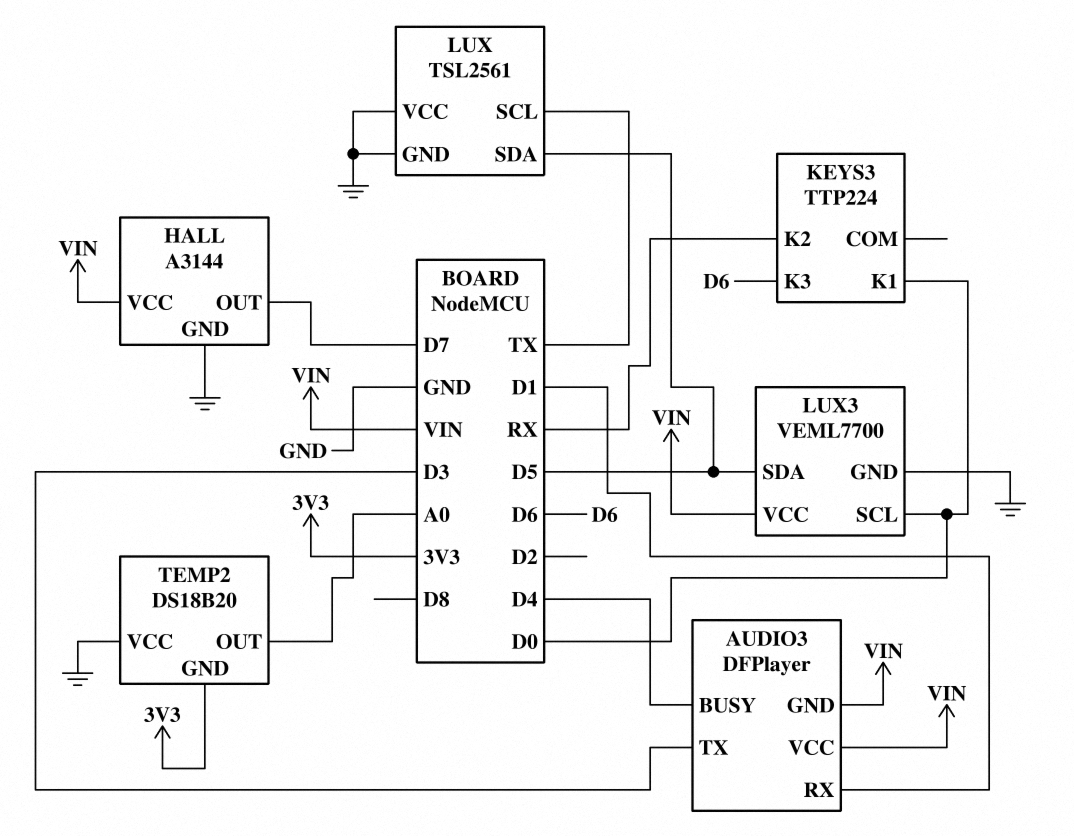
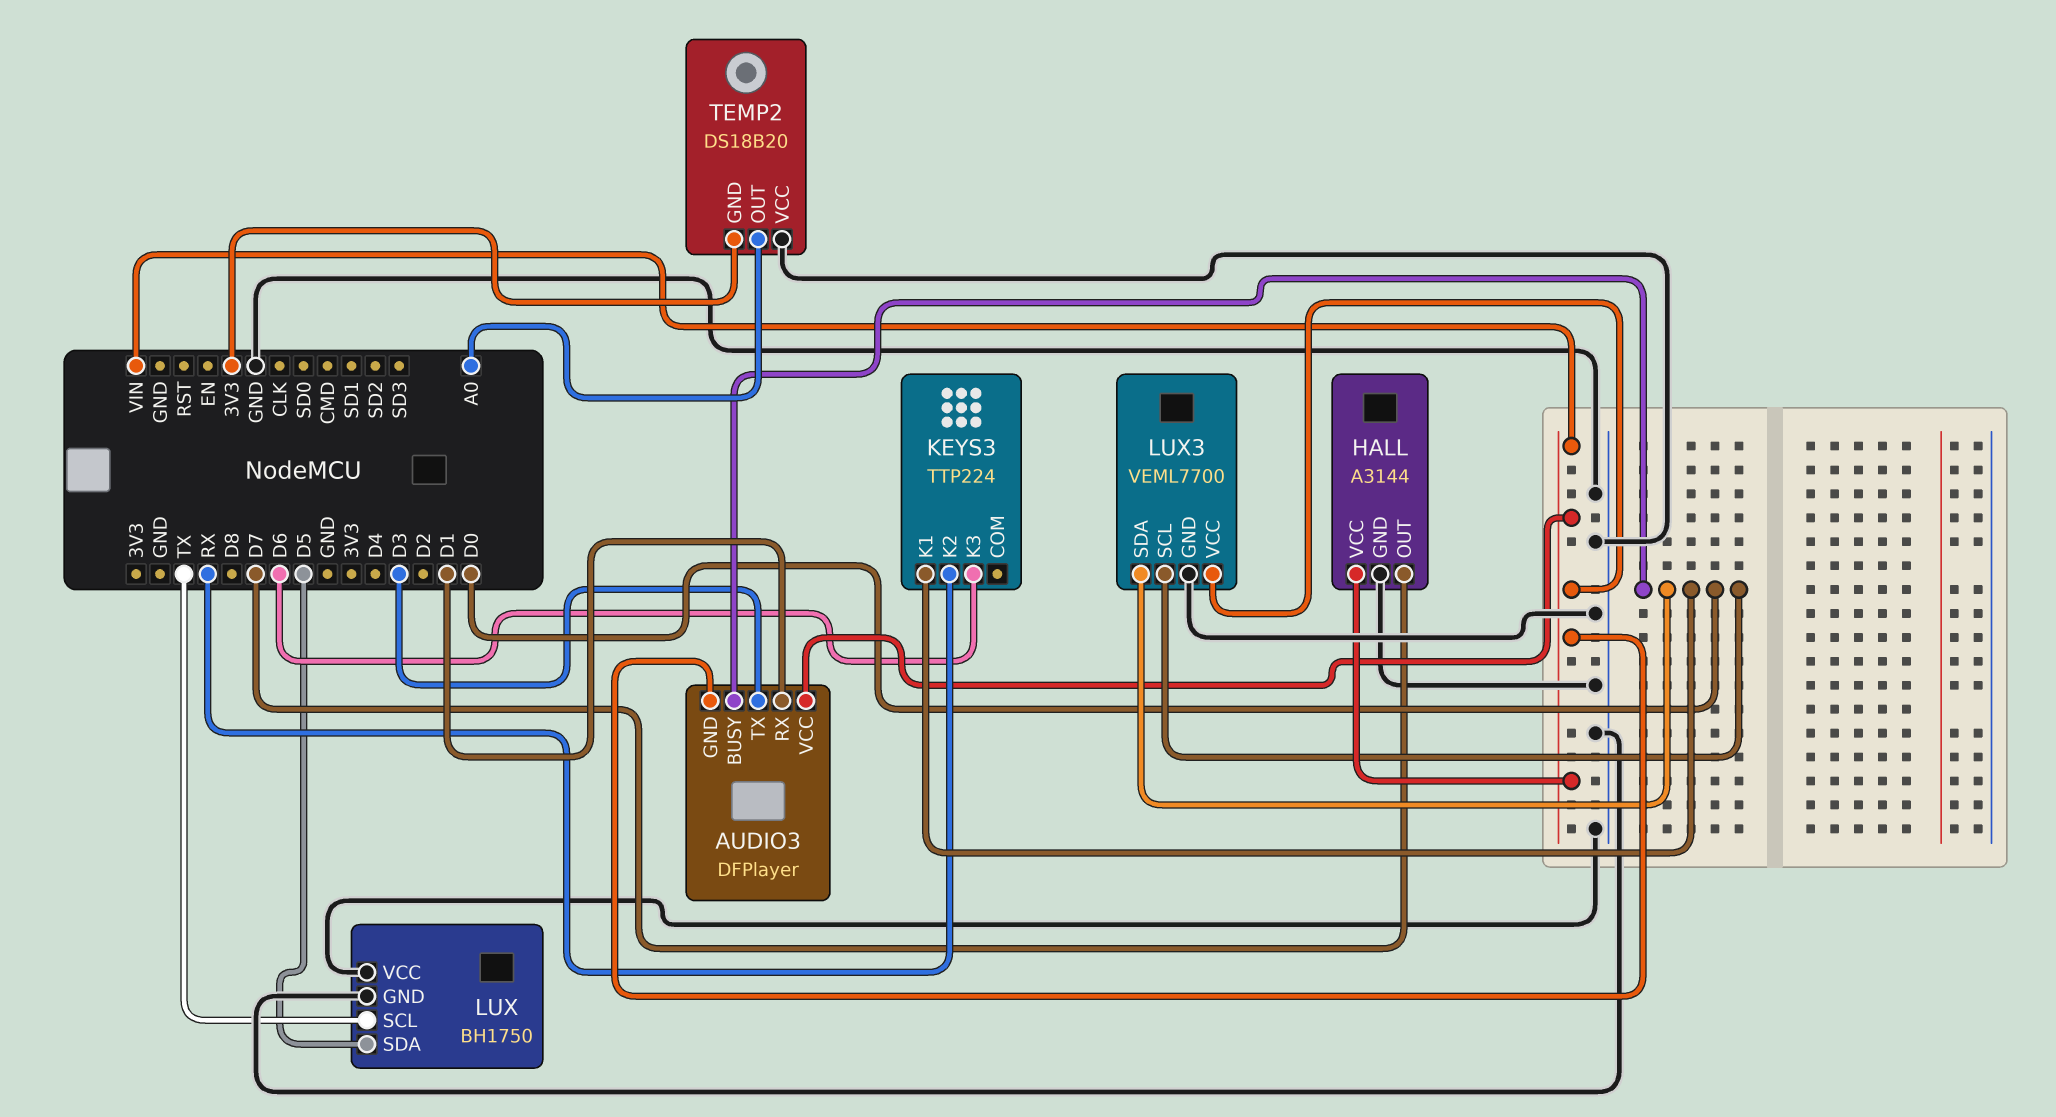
AUDIO3 pin BUSY: D4 -> D0
LUX: TSL2561 -> BH1750
LUX3 pin SDA: D5 -> D0

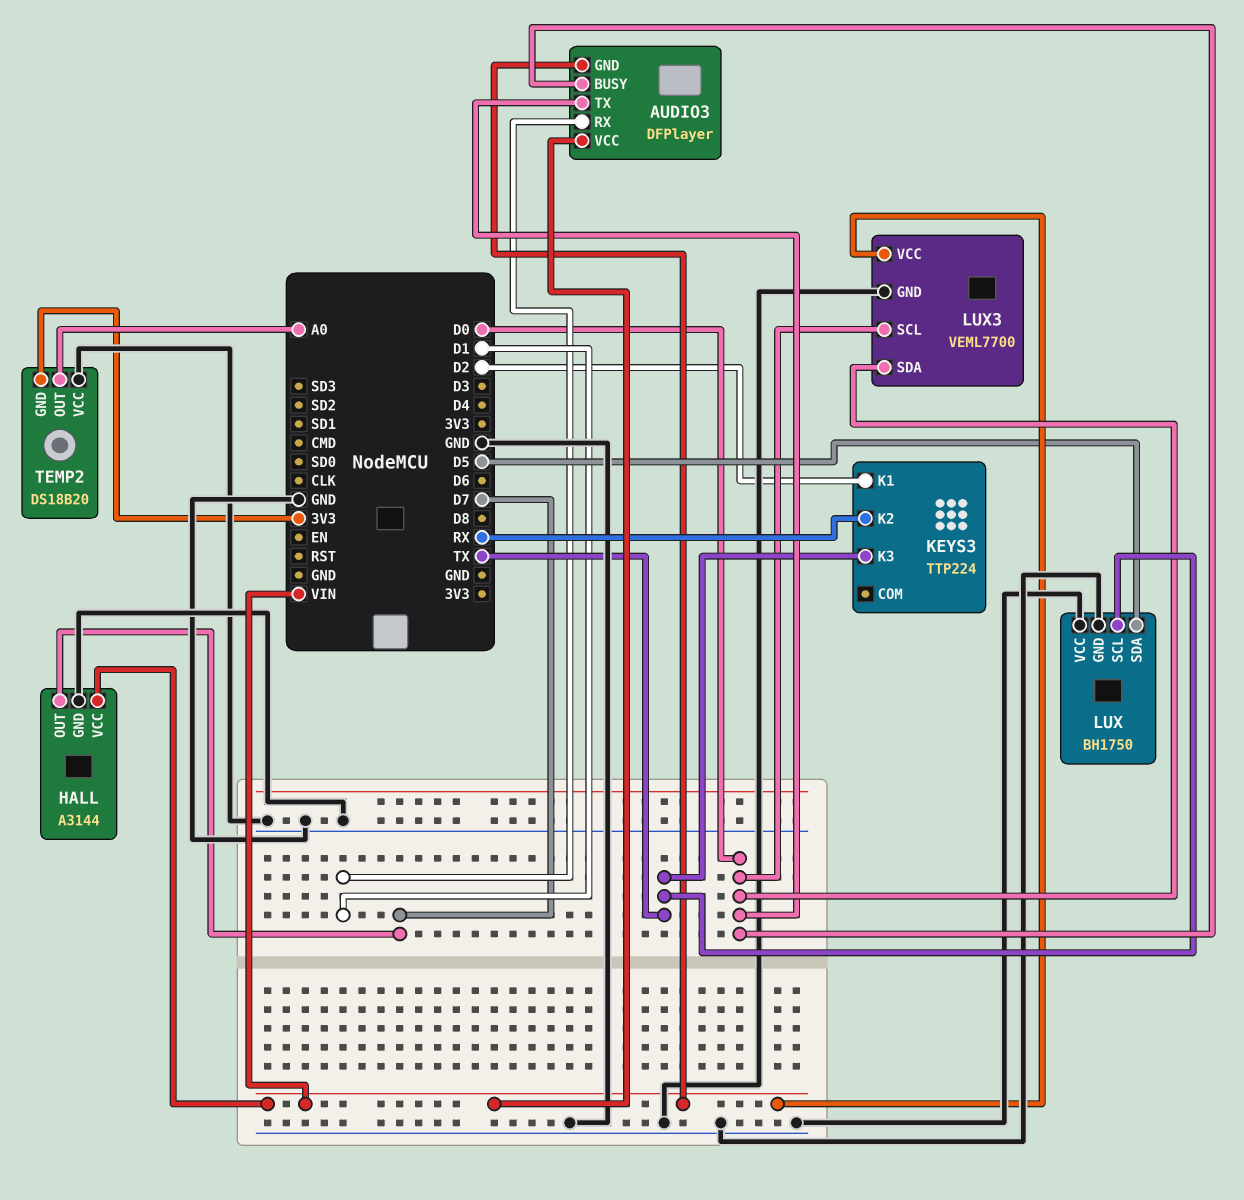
AUDIO3 pin TX: D3 -> D0
KEYS3 pin K1: D0 -> D2
KEYS3 pin K3: D6 -> TX

